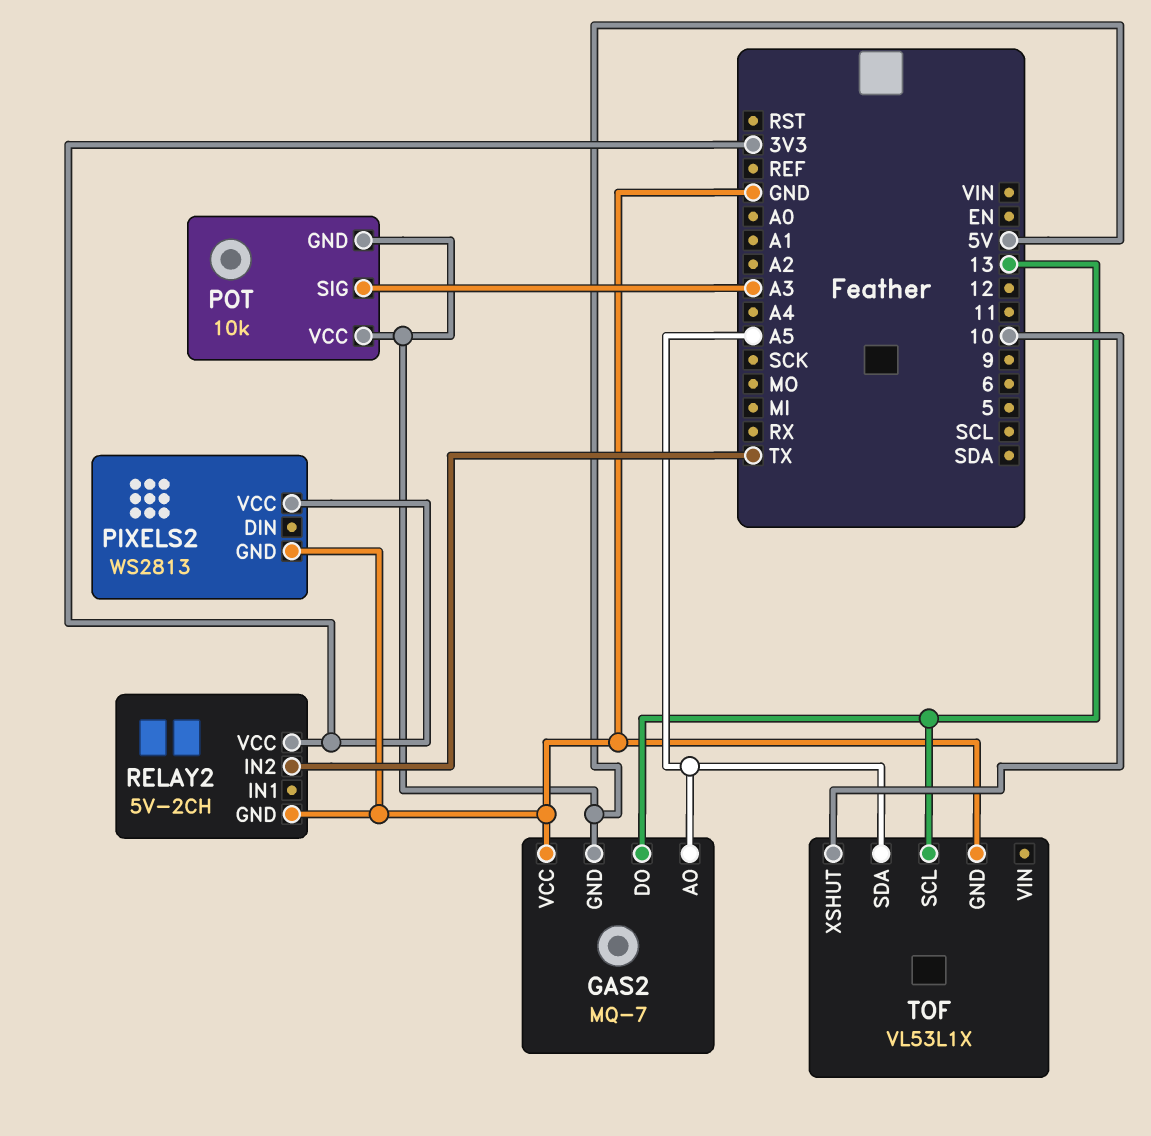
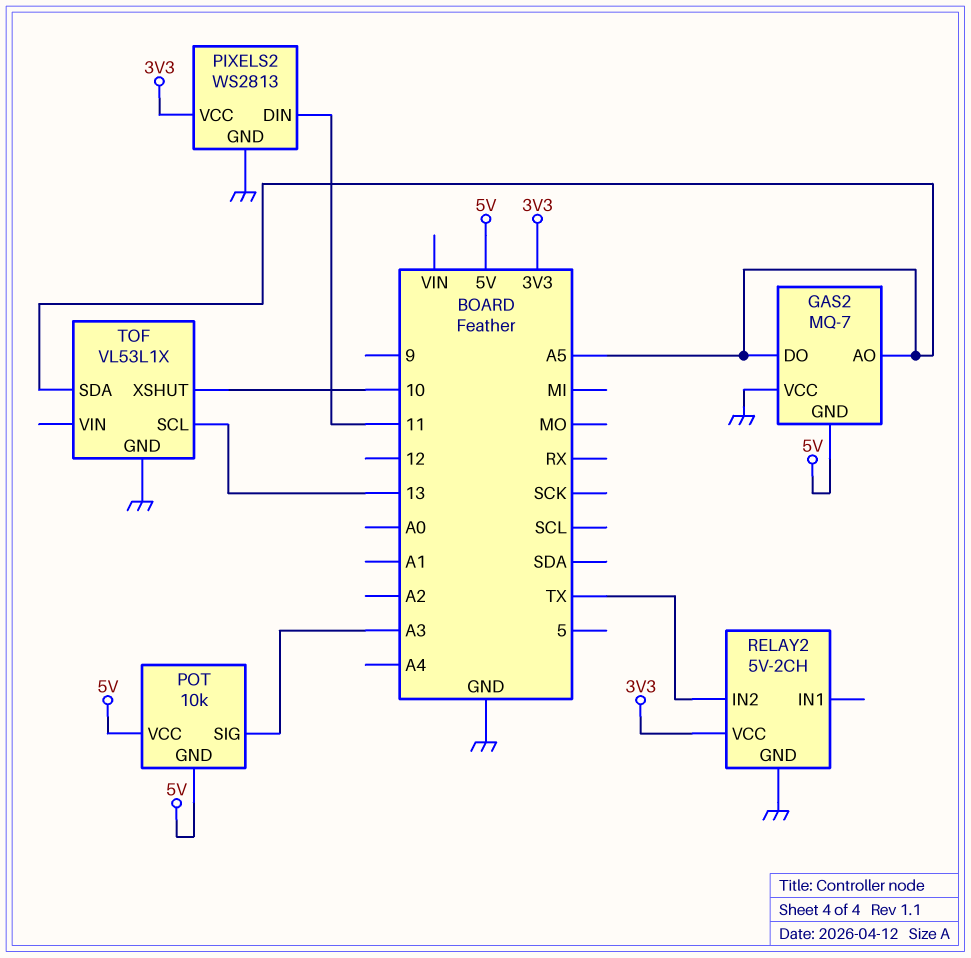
GAS2 pin DO: 13 -> A5
PIXELS2 pin DIN: none -> 11

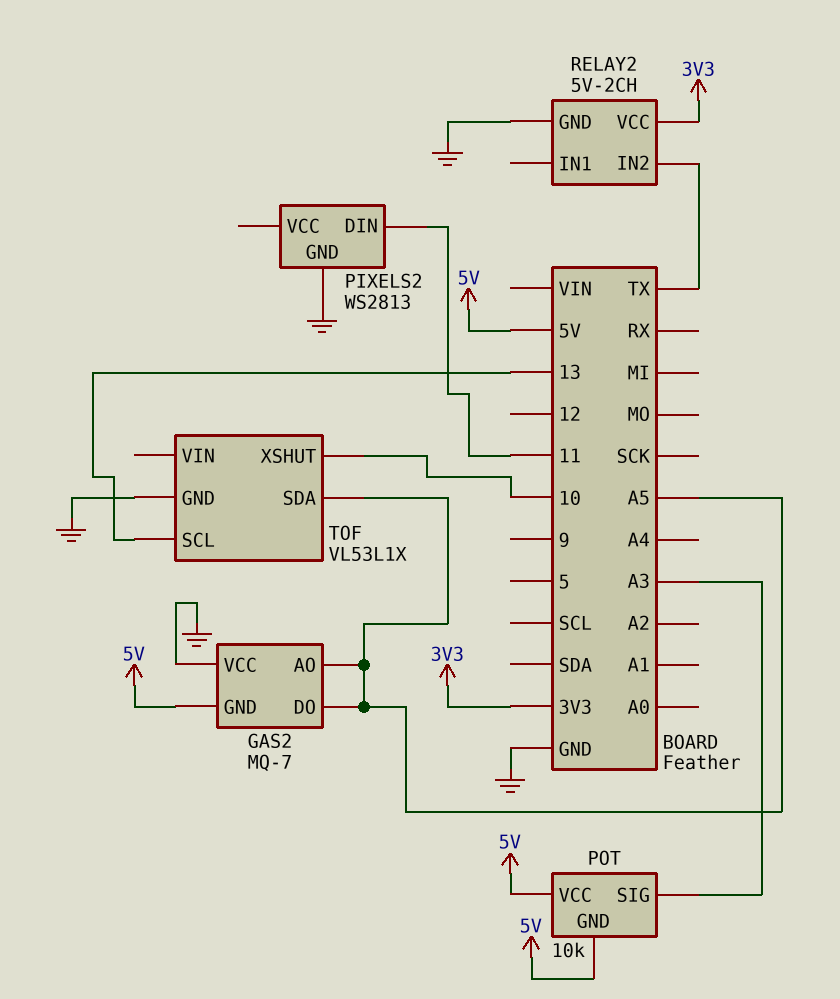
PIXELS2 pin VCC: 3V3 -> none

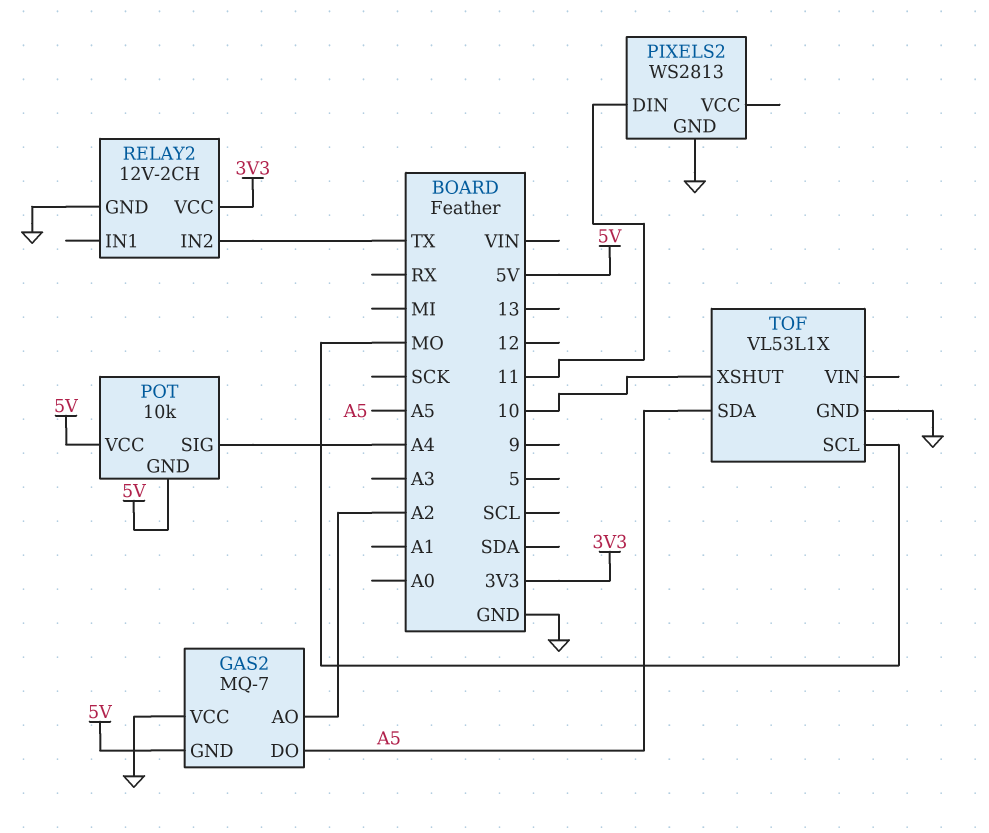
GAS2 pin AO: A5 -> A2
POT pin SIG: A3 -> A4
RELAY2: 5V-2CH -> 12V-2CH
TOF pin SCL: 13 -> MO

